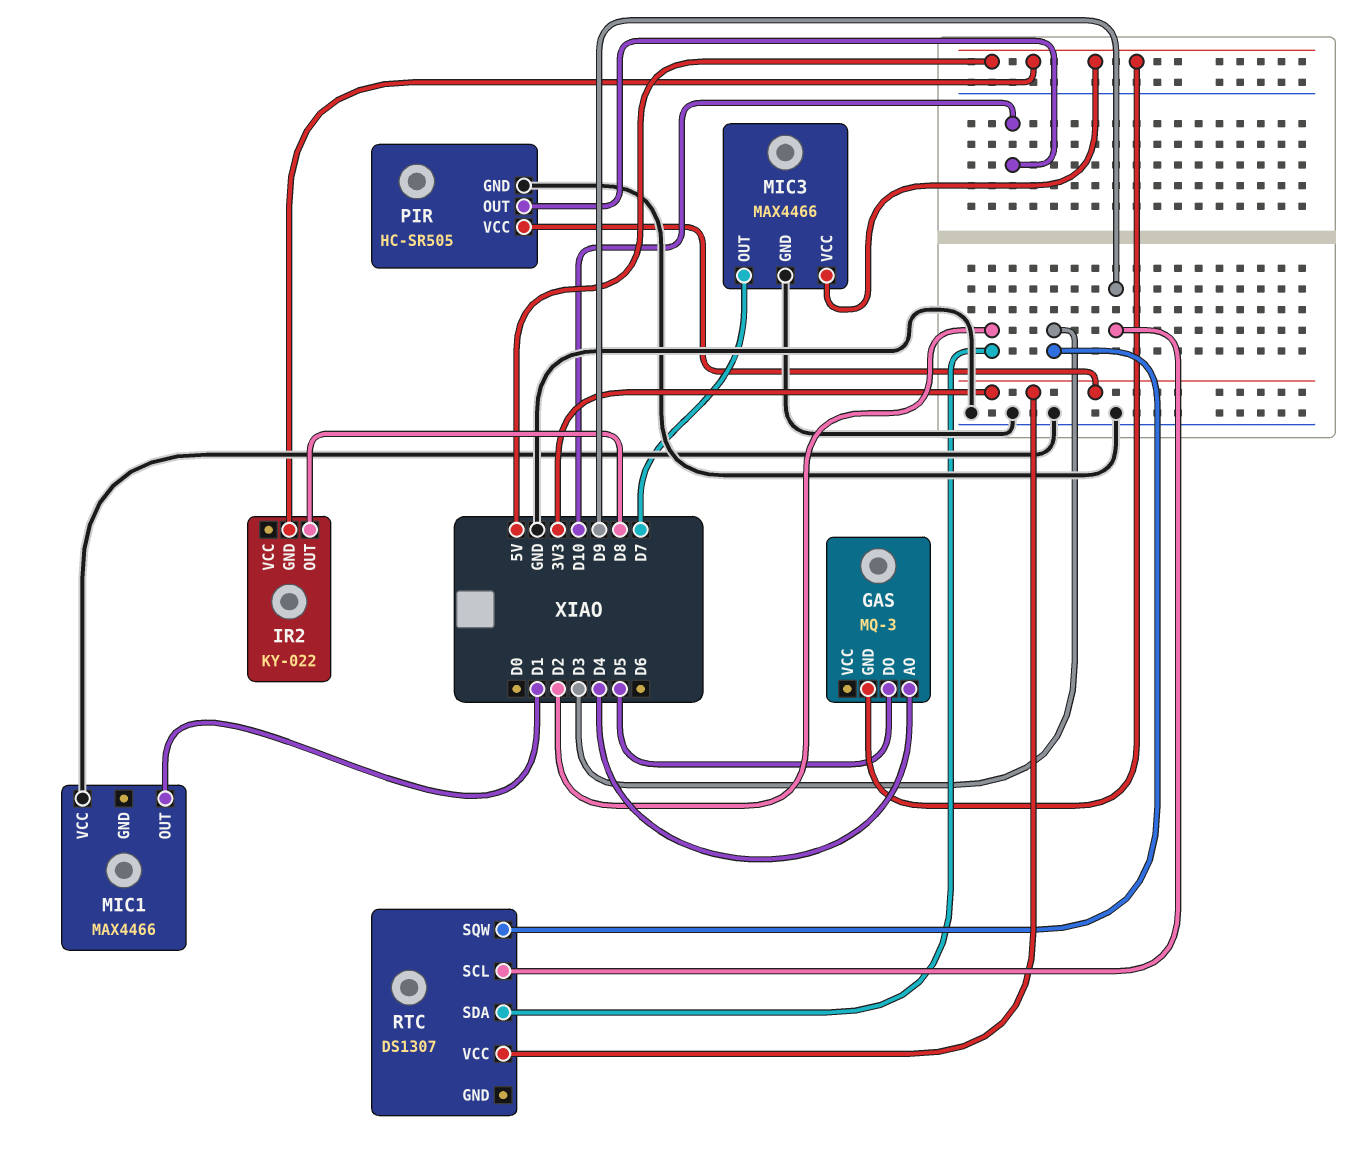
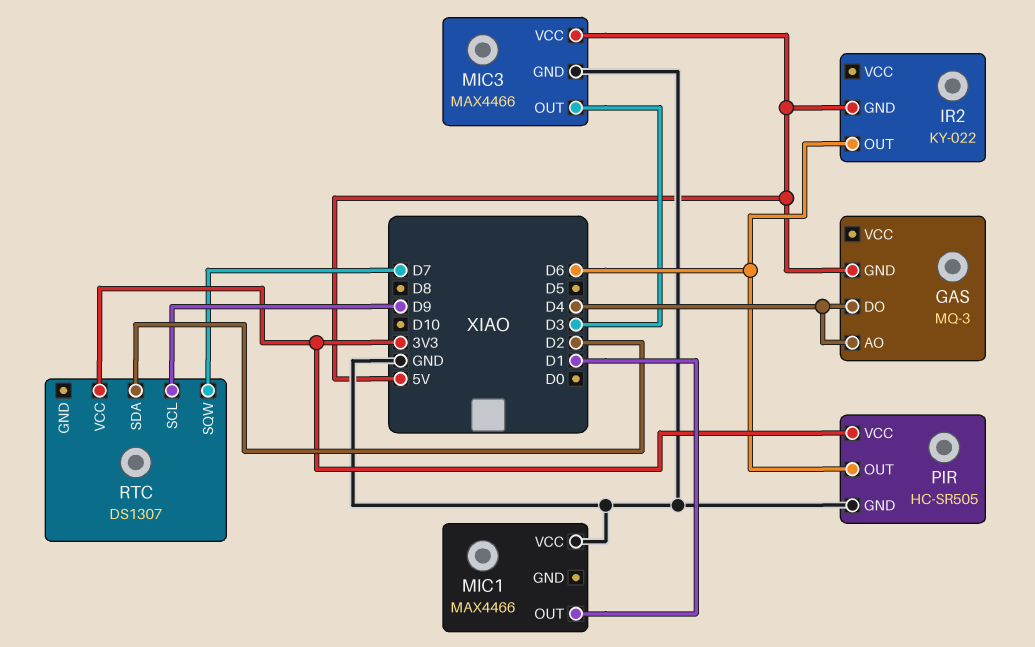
GAS pin DO: D5 -> D4
IR2 pin OUT: D8 -> D6
MIC3 pin OUT: D7 -> D3
PIR pin OUT: D10 -> D6
RTC pin SQW: D3 -> D7

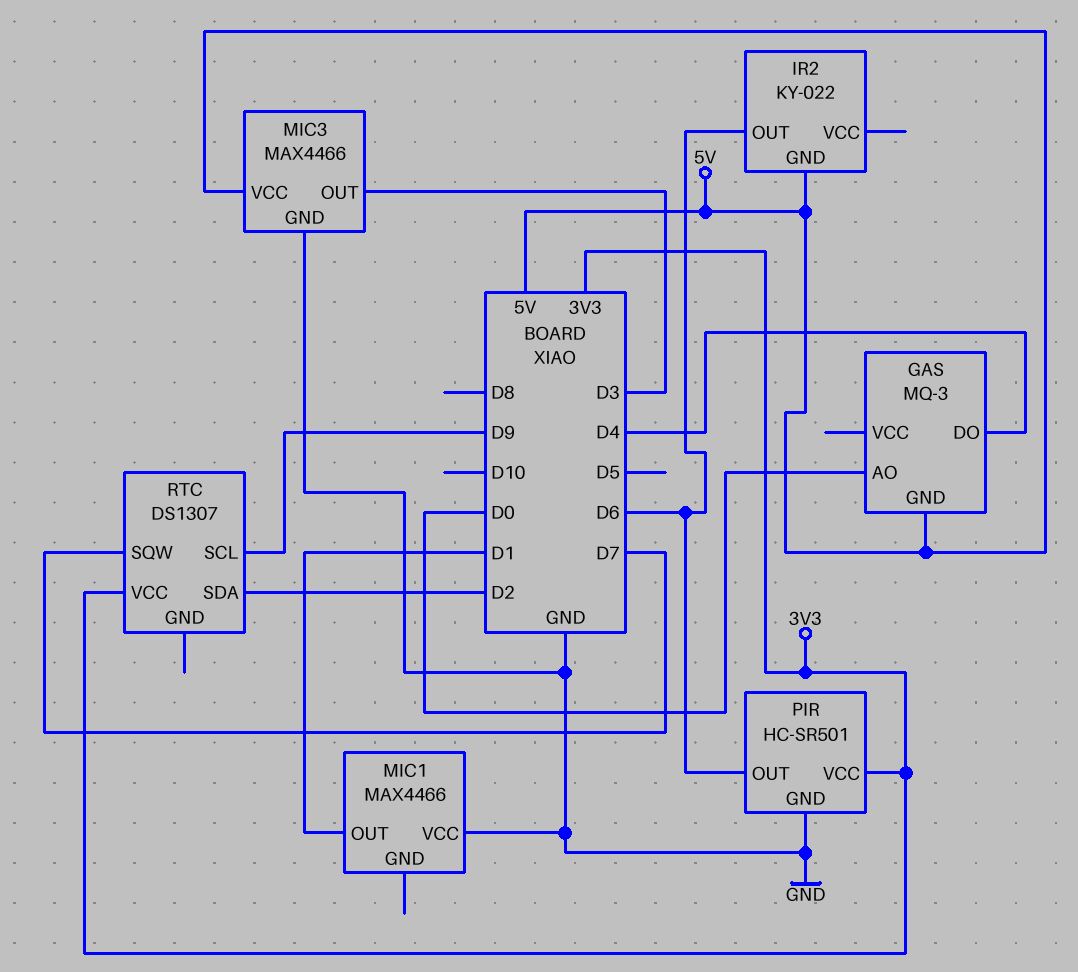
GAS pin AO: D4 -> D0
PIR: HC-SR505 -> HC-SR501

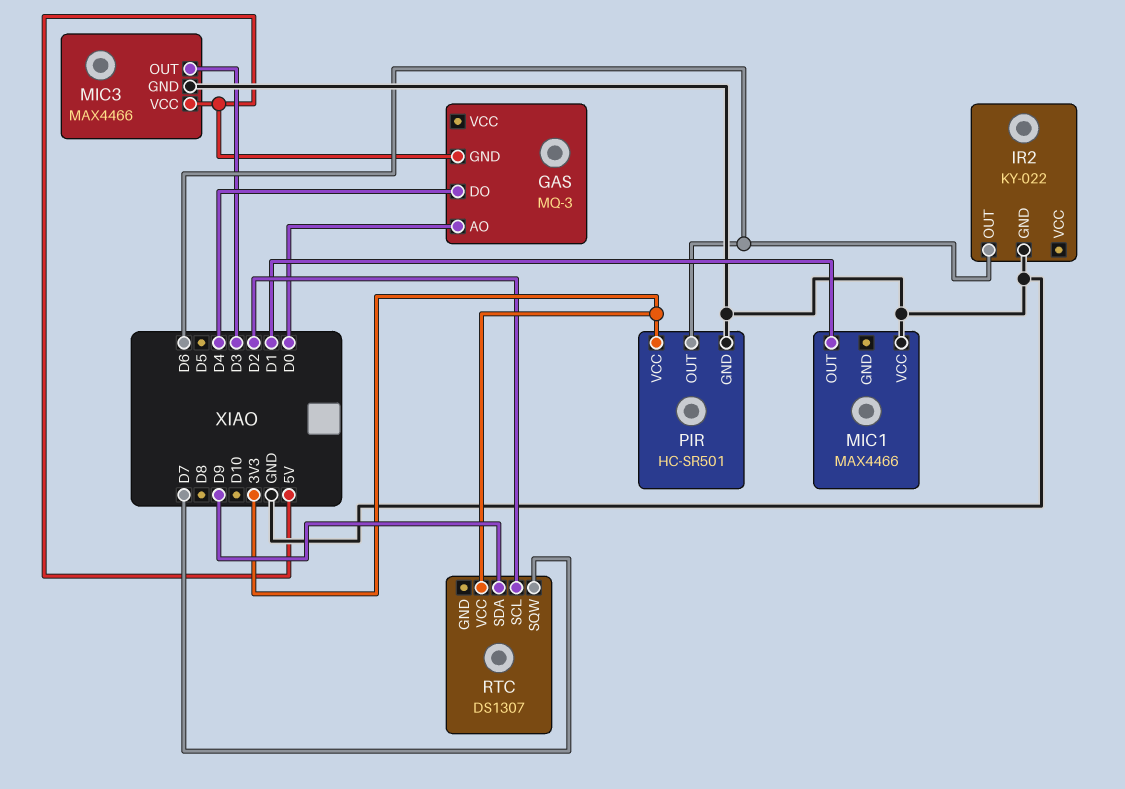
IR2 pin GND: 5V -> GND
RTC pin SCL: D9 -> D2
RTC pin SDA: D2 -> D9

